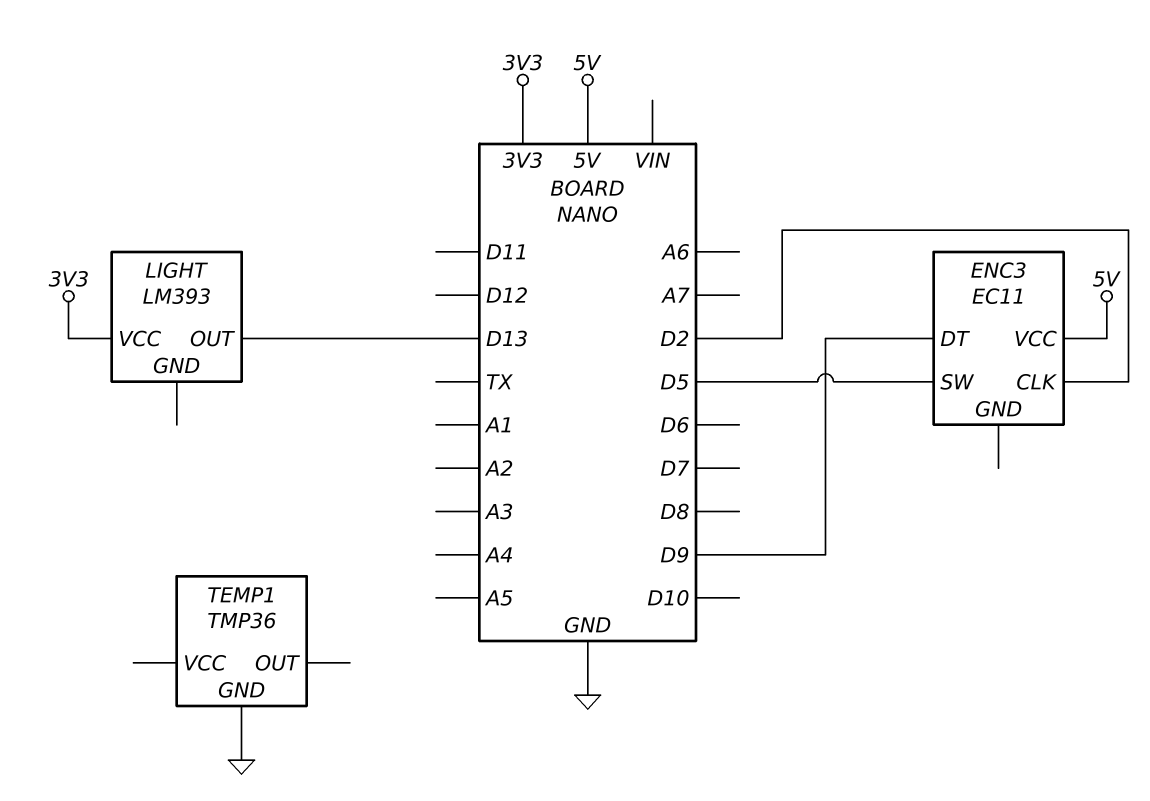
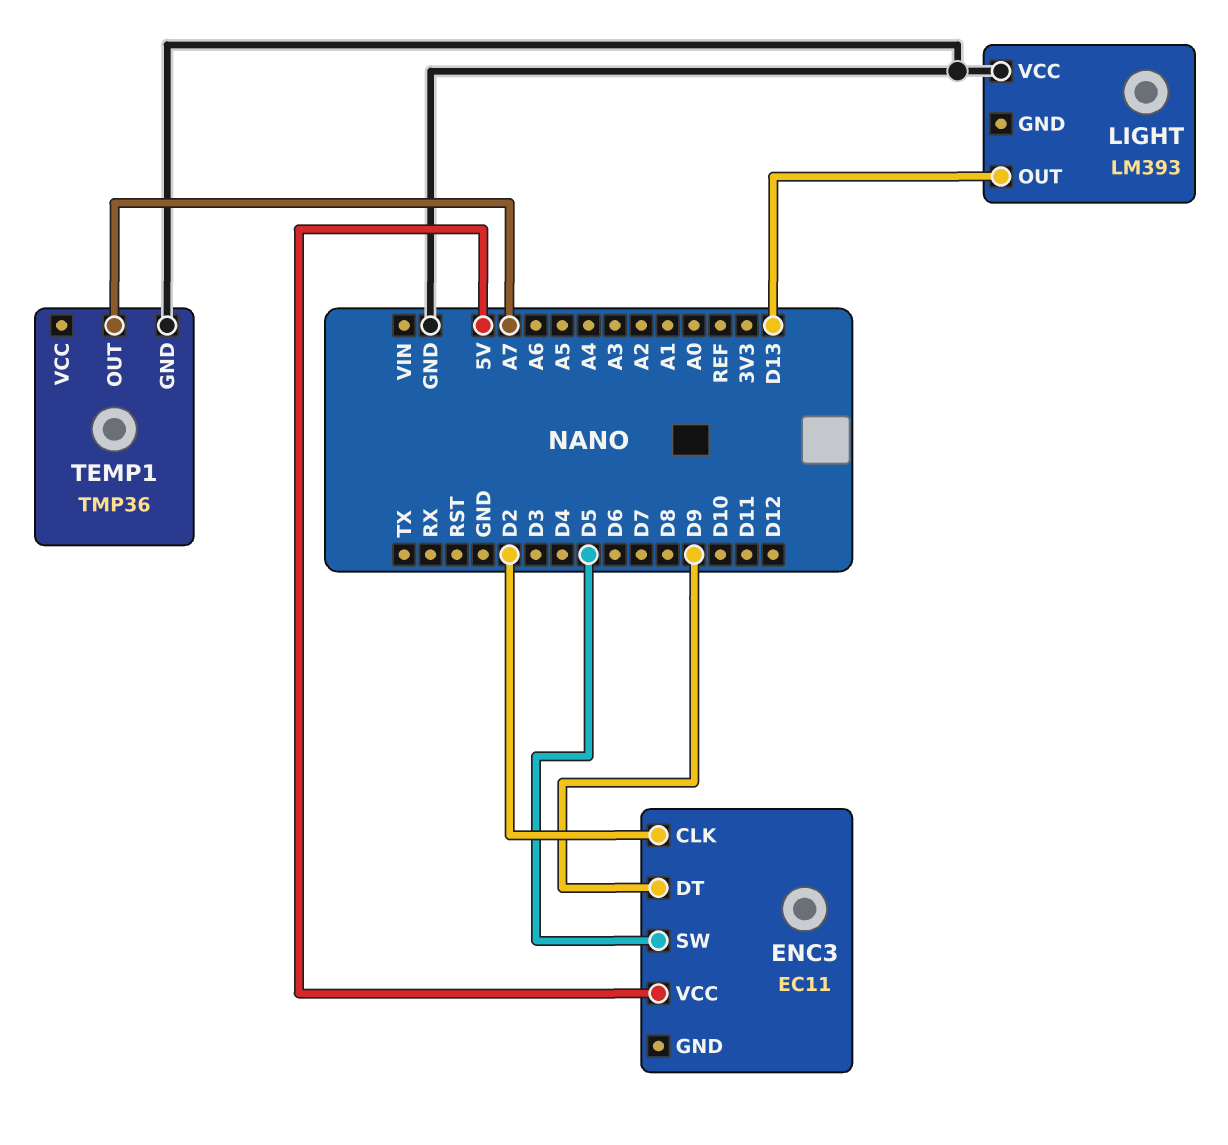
LIGHT pin VCC: 3V3 -> GND
TEMP1 pin OUT: none -> A7

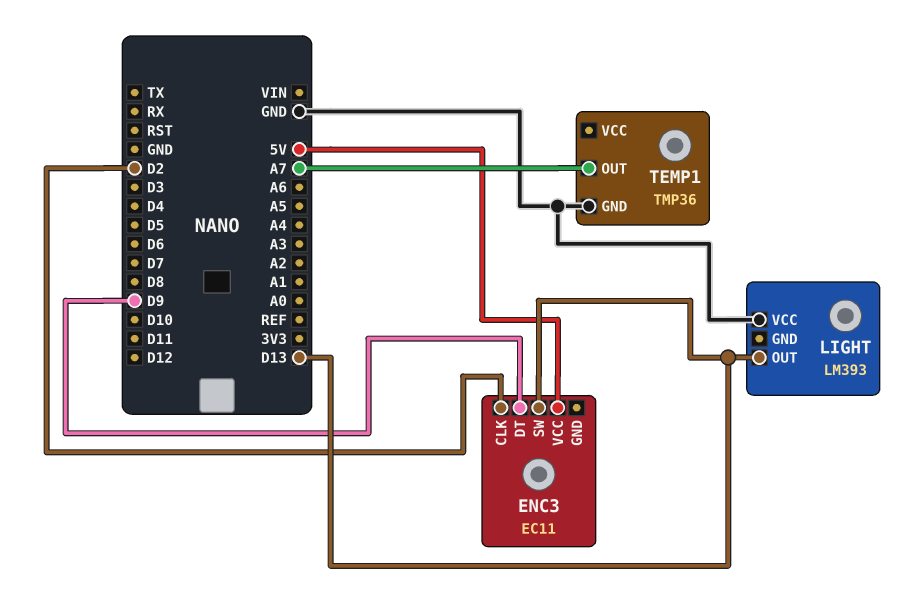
ENC3 pin SW: D5 -> D13

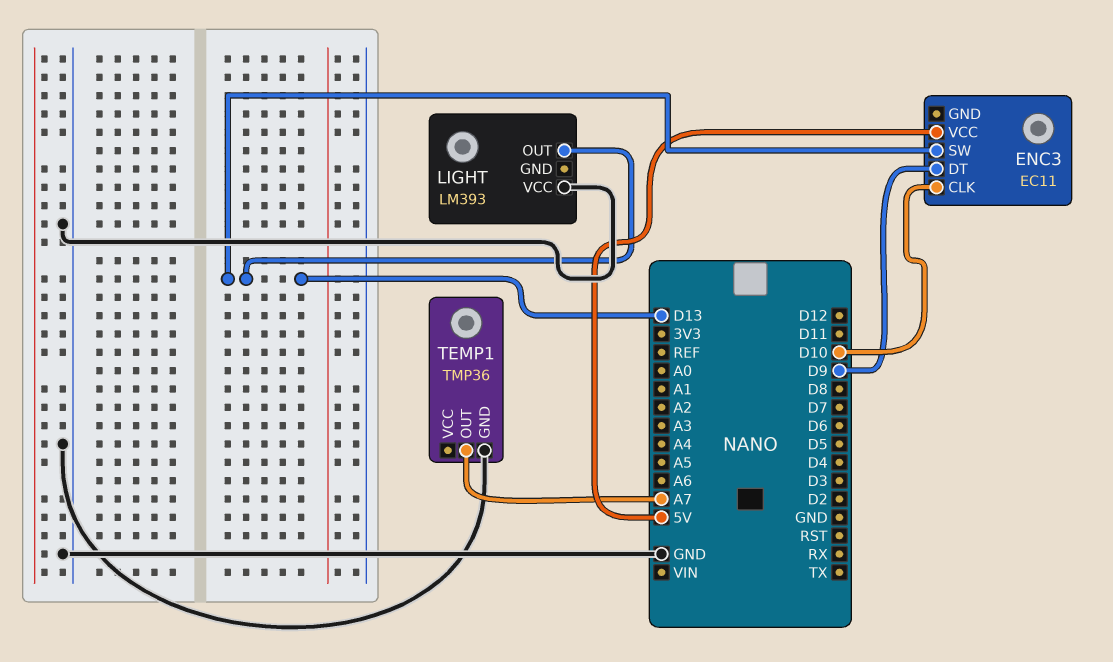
ENC3 pin CLK: D2 -> D10

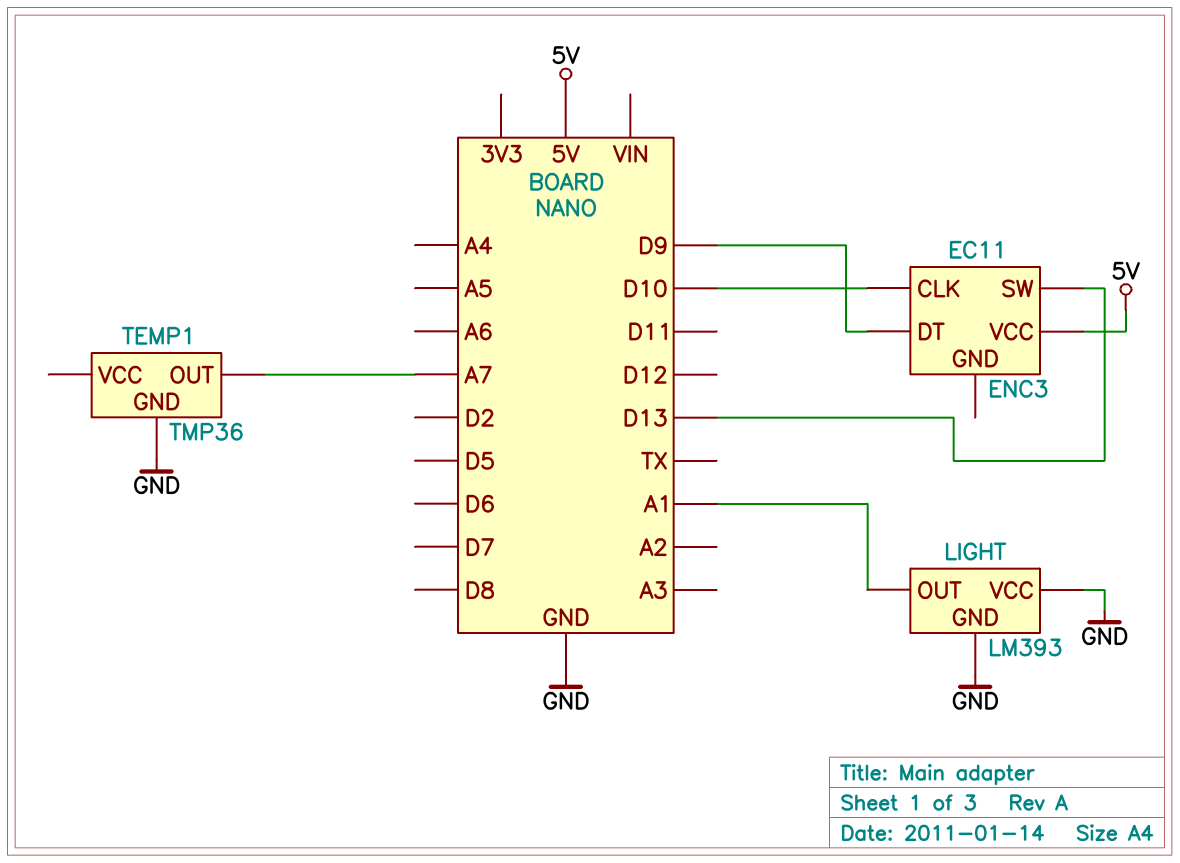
LIGHT pin GND: none -> GND
LIGHT pin OUT: D13 -> A1

